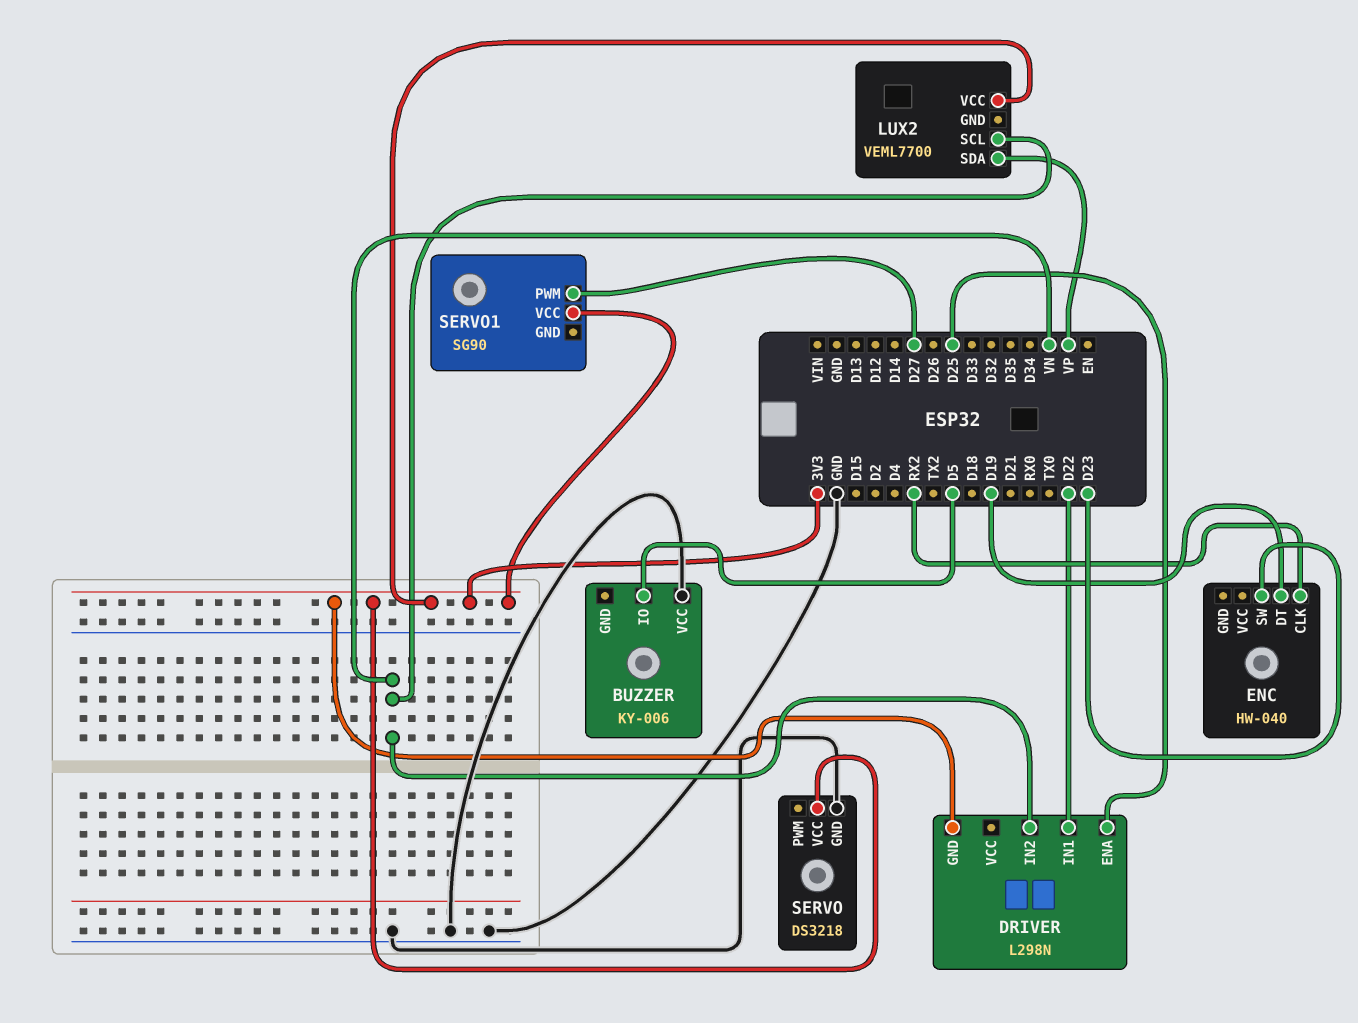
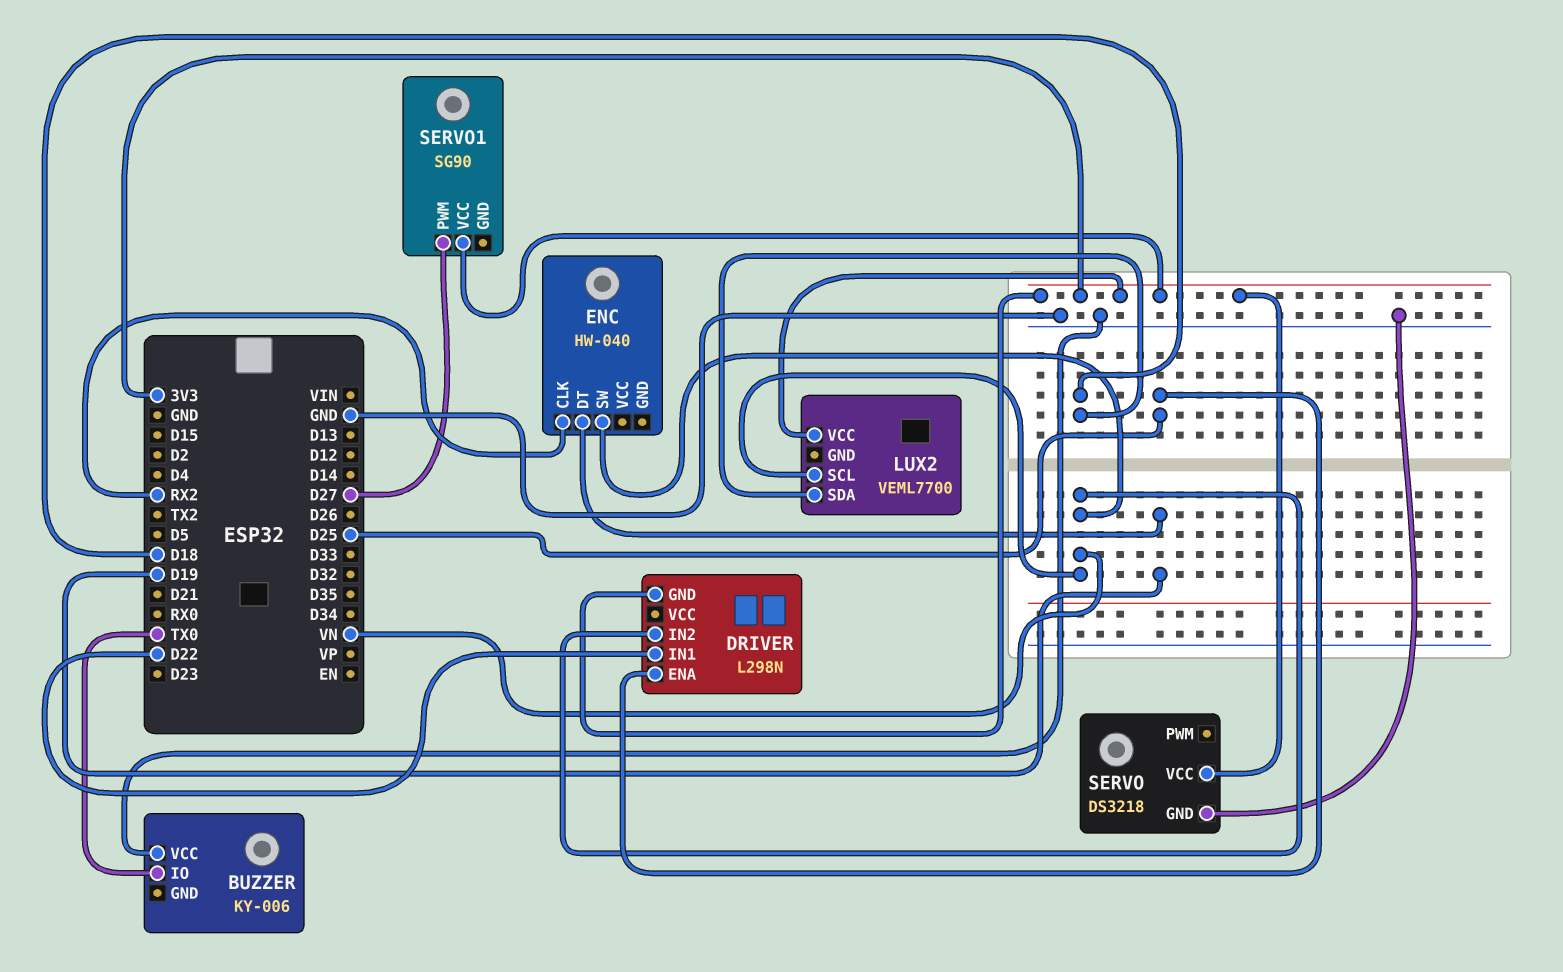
BUZZER pin IO: D5 -> TX0
ENC pin SW: D23 -> VN
LUX2 pin SDA: VP -> D18

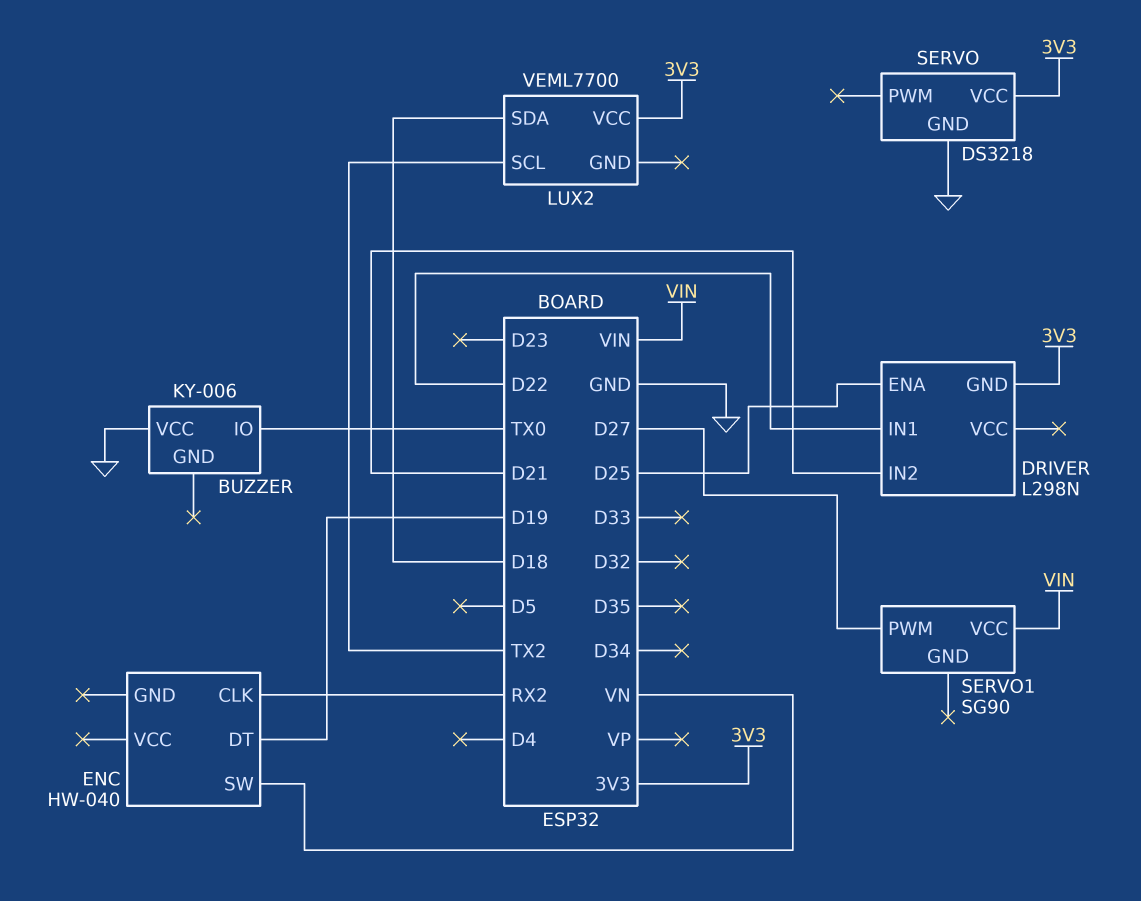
DRIVER pin IN2: VN -> D21
LUX2 pin SCL: VN -> TX2
SERVO1 pin VCC: 3V3 -> VIN

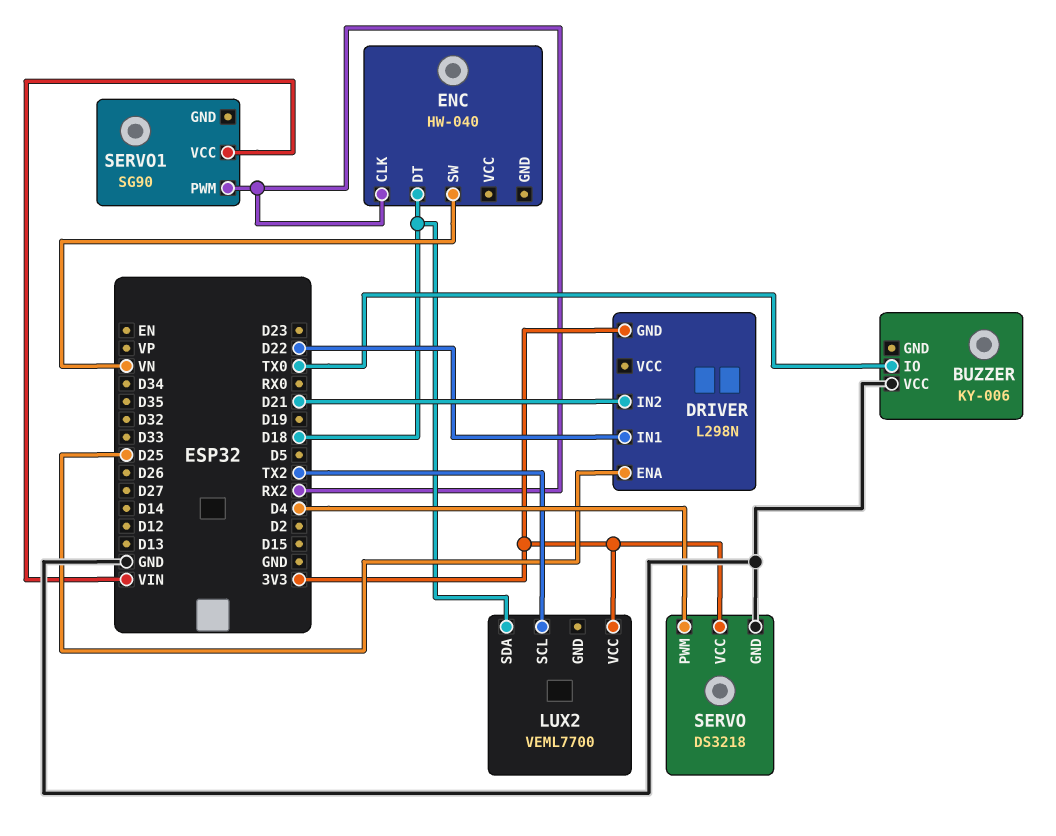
ENC pin DT: D19 -> D18
SERVO pin PWM: none -> D4
SERVO1 pin PWM: D27 -> RX2

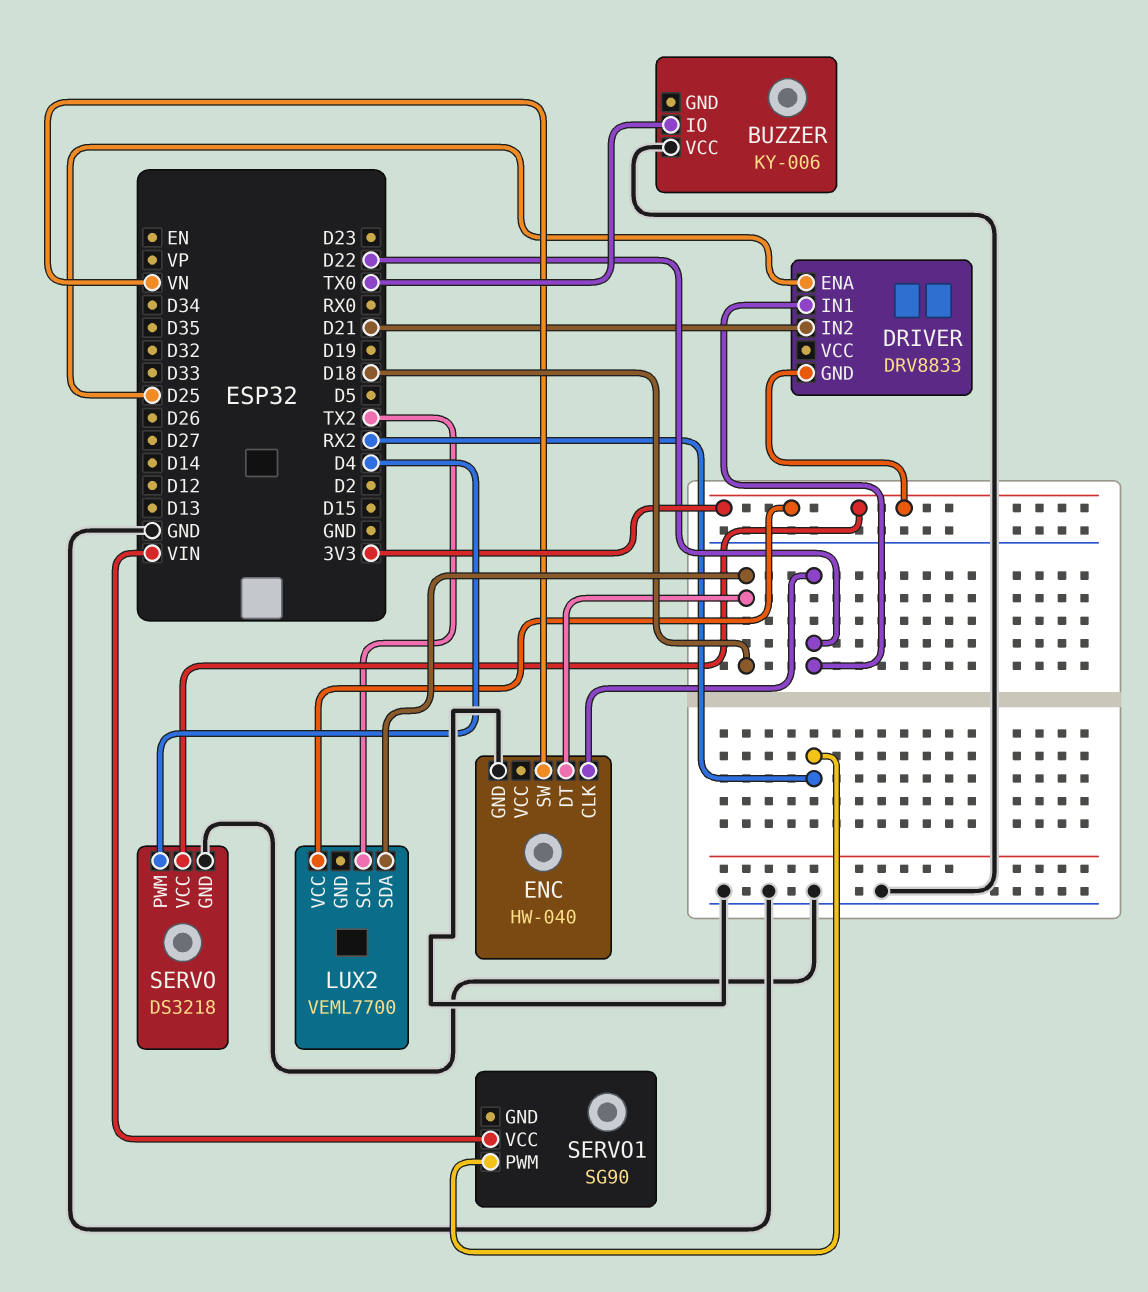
DRIVER: L298N -> DRV8833
ENC pin CLK: RX2 -> D22
ENC pin GND: none -> GND

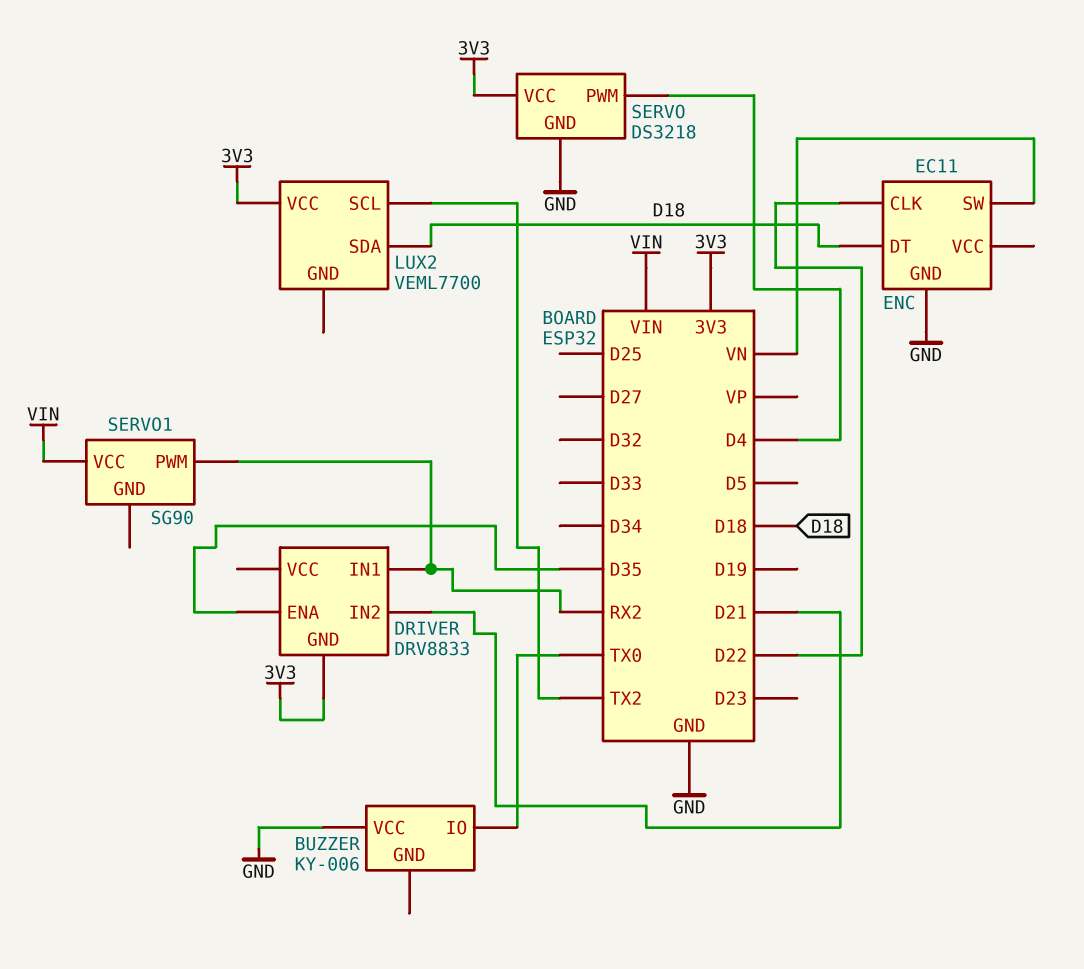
DRIVER pin ENA: D25 -> D35
DRIVER pin IN1: D22 -> RX2
ENC: HW-040 -> EC11

